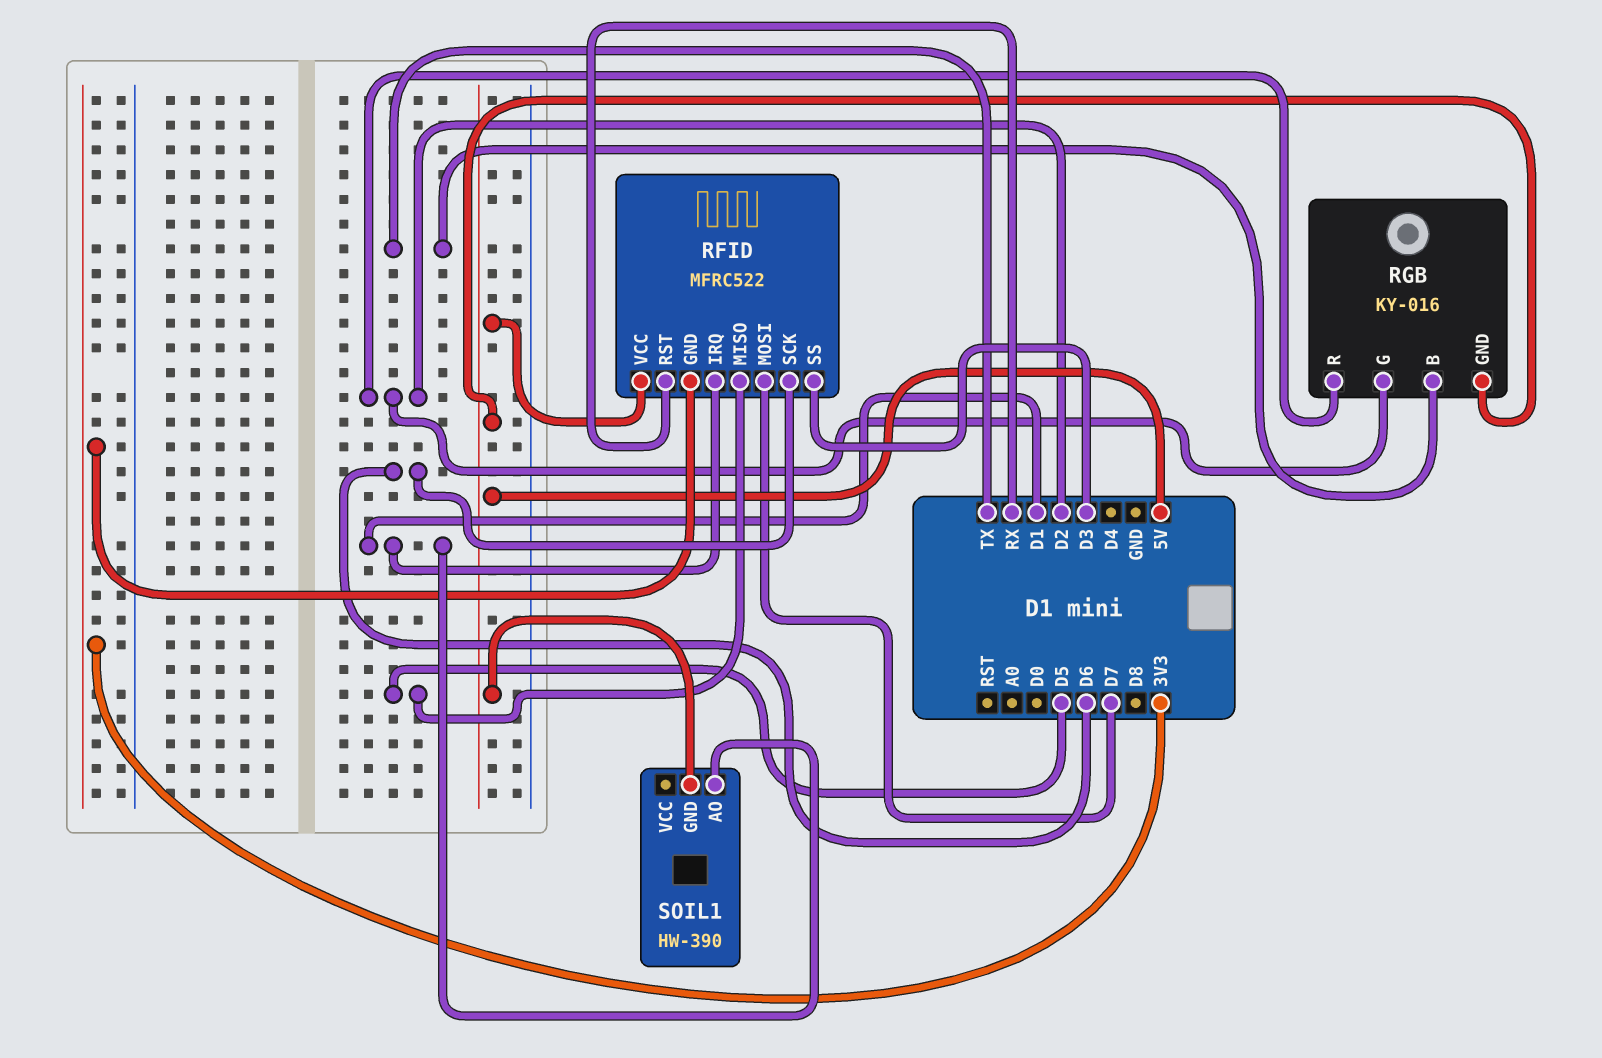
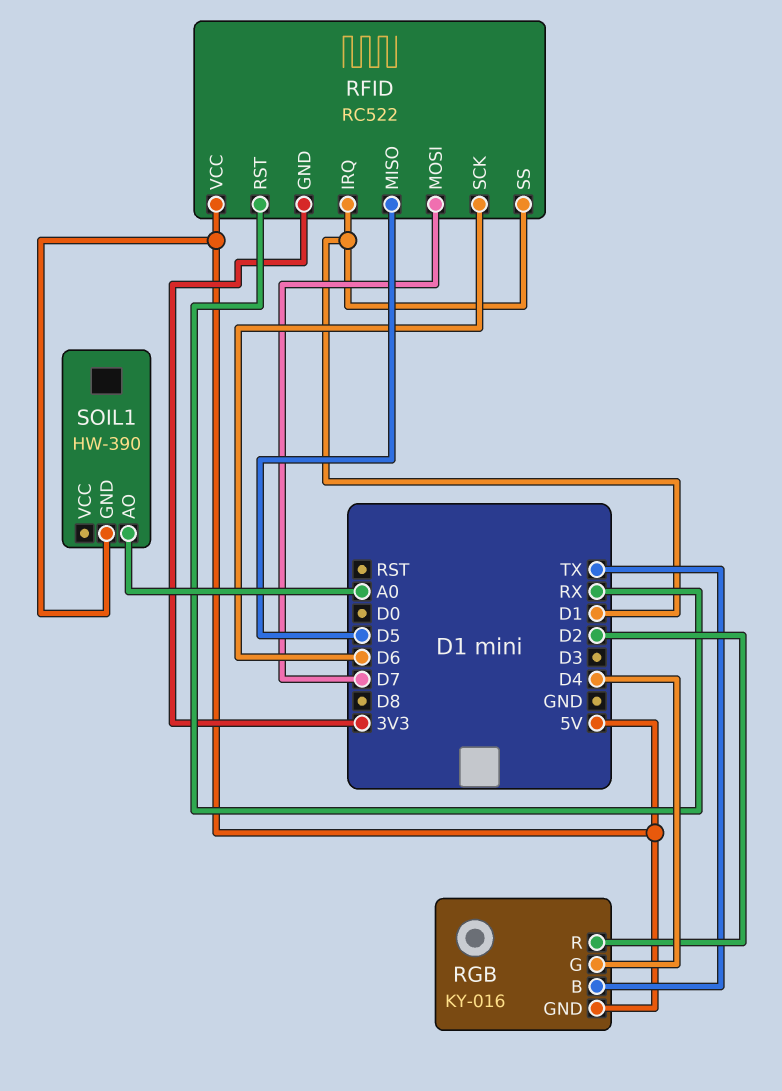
RFID: MFRC522 -> RC522
RFID pin SS: D3 -> D1
RGB pin G: D2 -> D4
SOIL1 pin AO: D1 -> A0

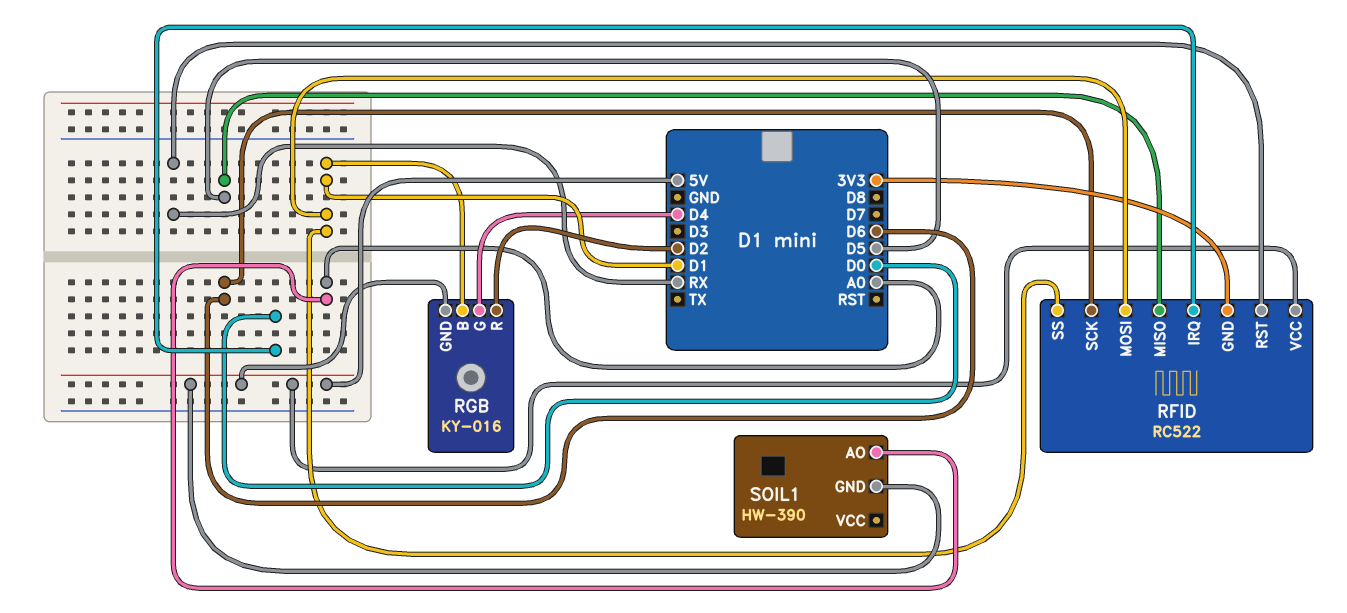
RFID pin IRQ: D1 -> D0
RFID pin MOSI: D7 -> D1
RGB pin B: TX -> D1

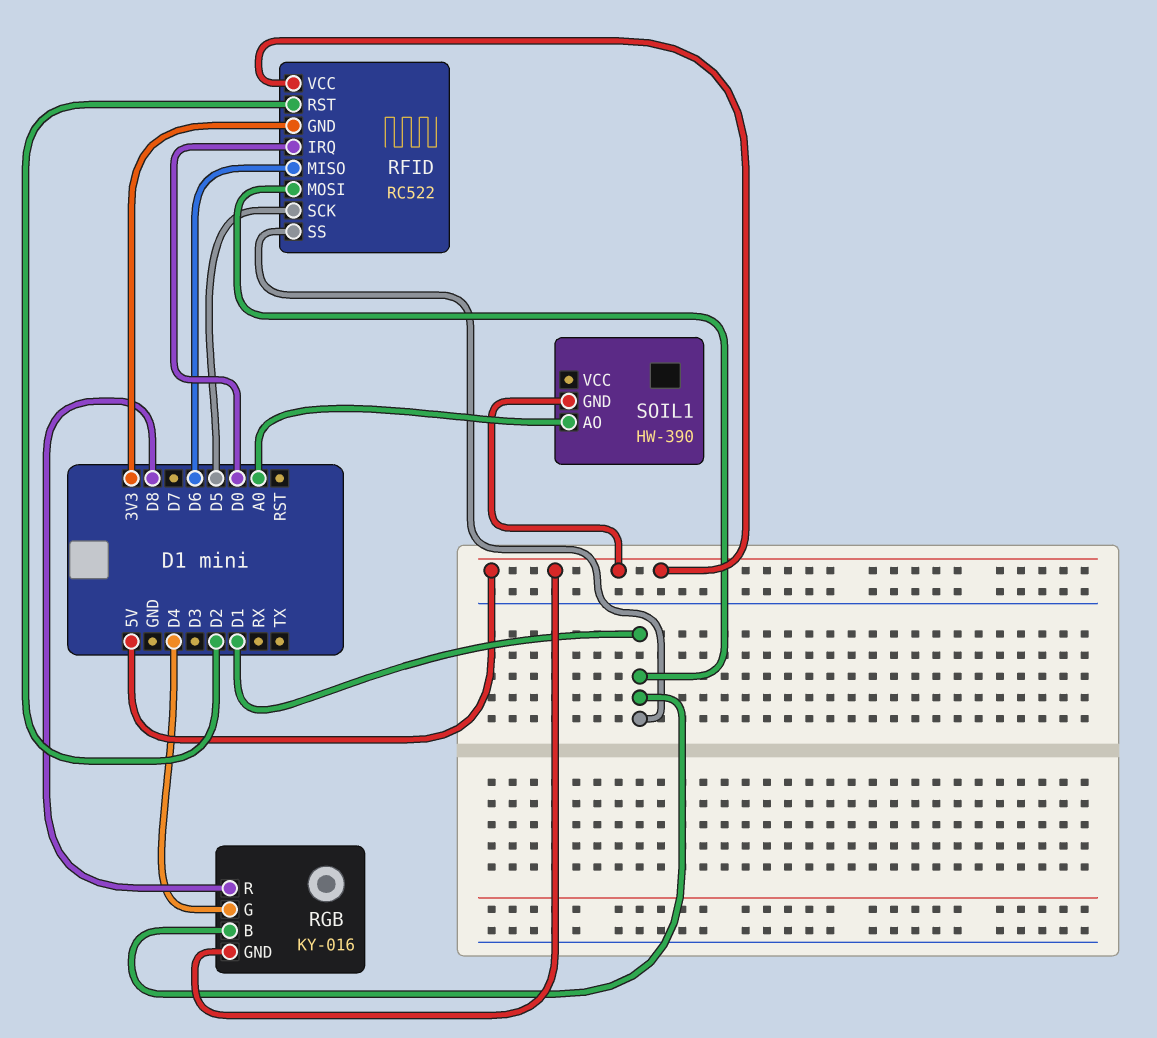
RFID pin MISO: D5 -> D6
RFID pin RST: RX -> D2
RFID pin SCK: D6 -> D5
RGB pin R: D2 -> D8

